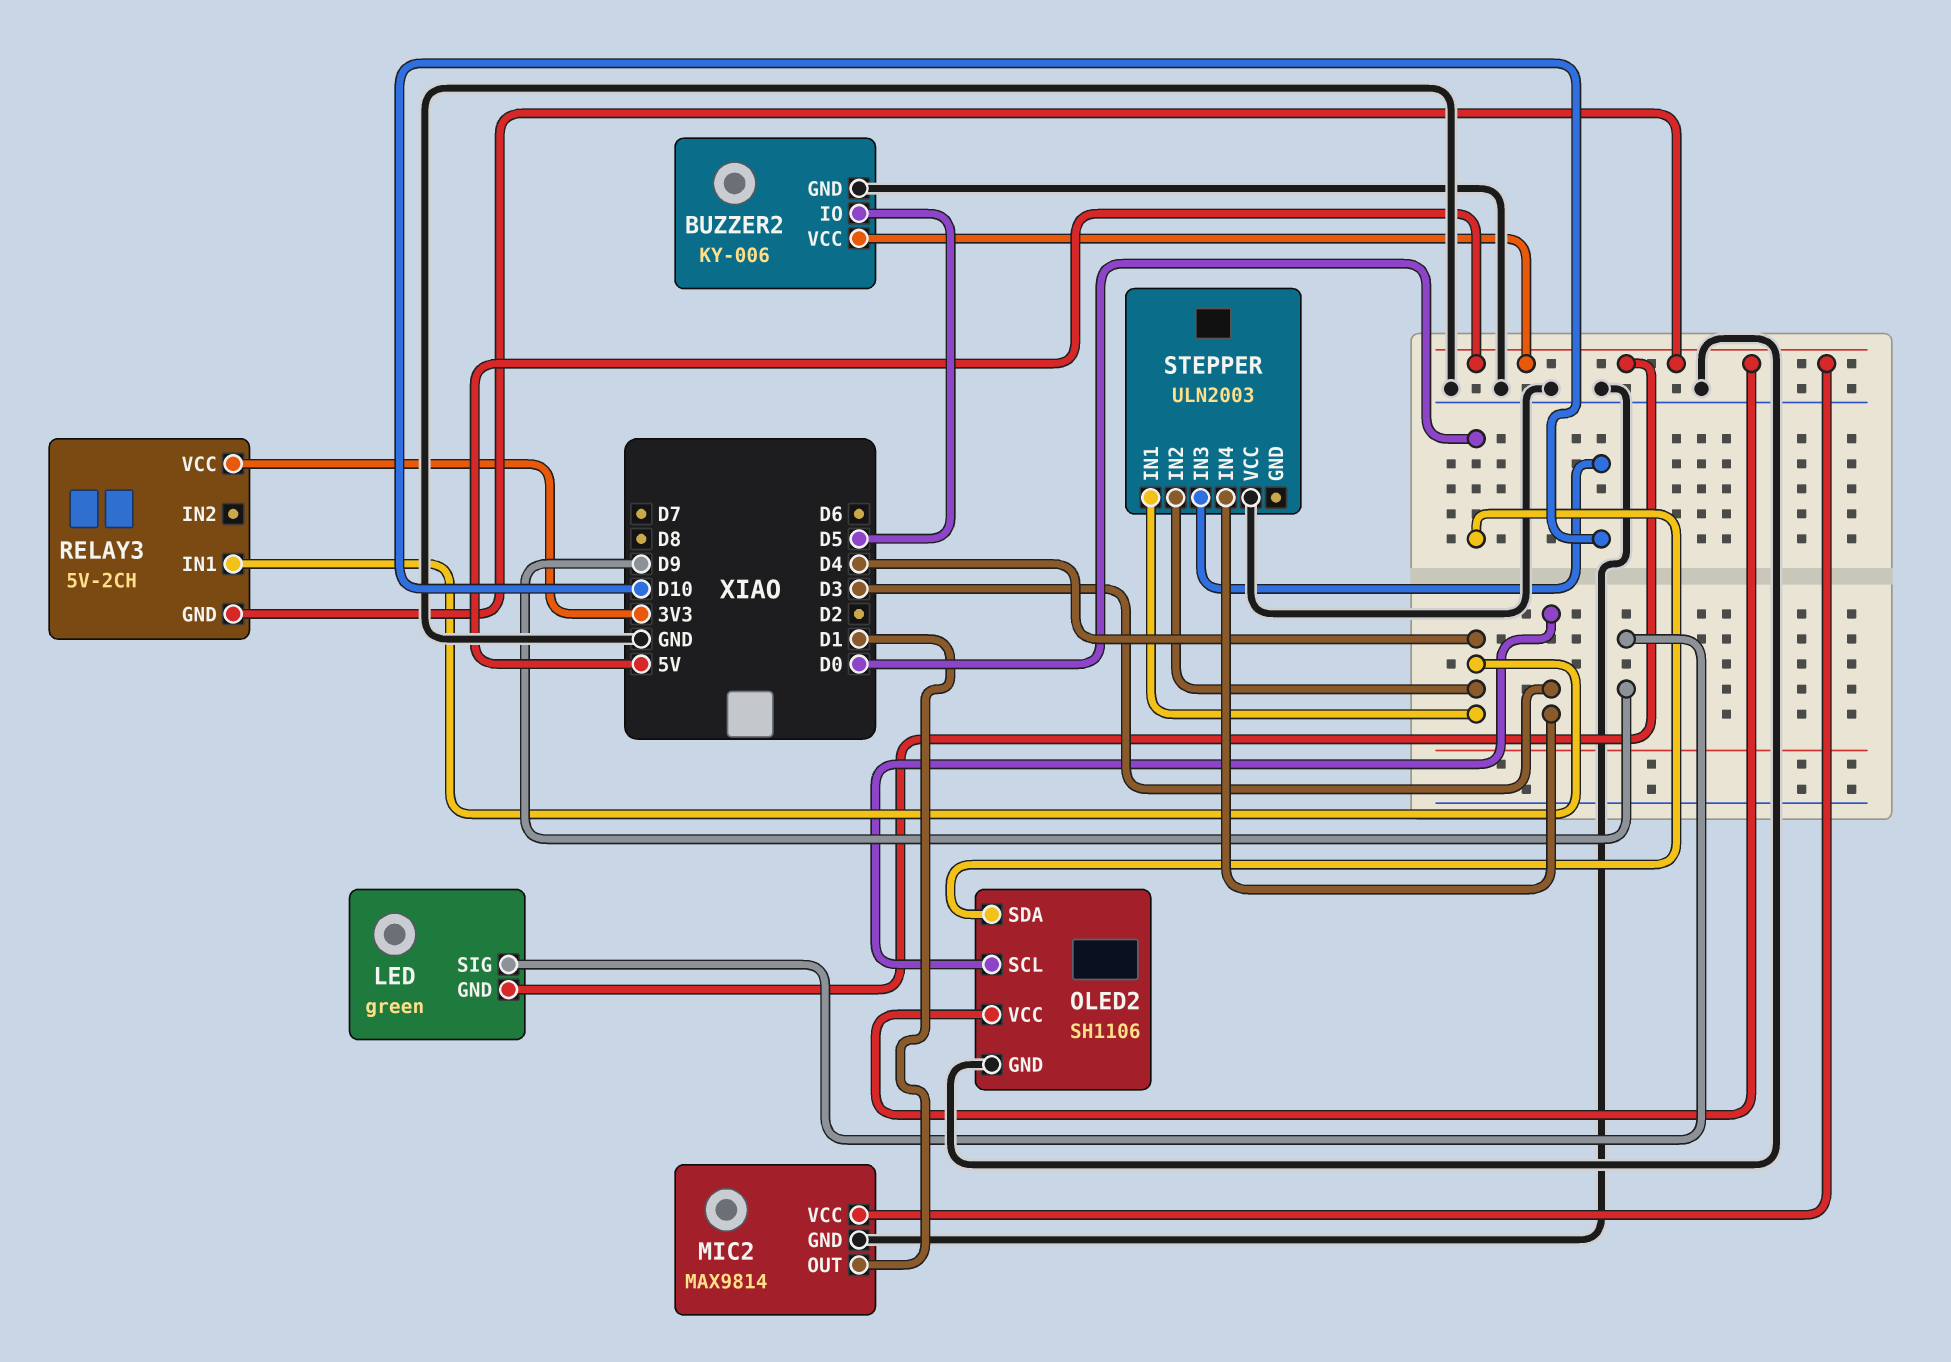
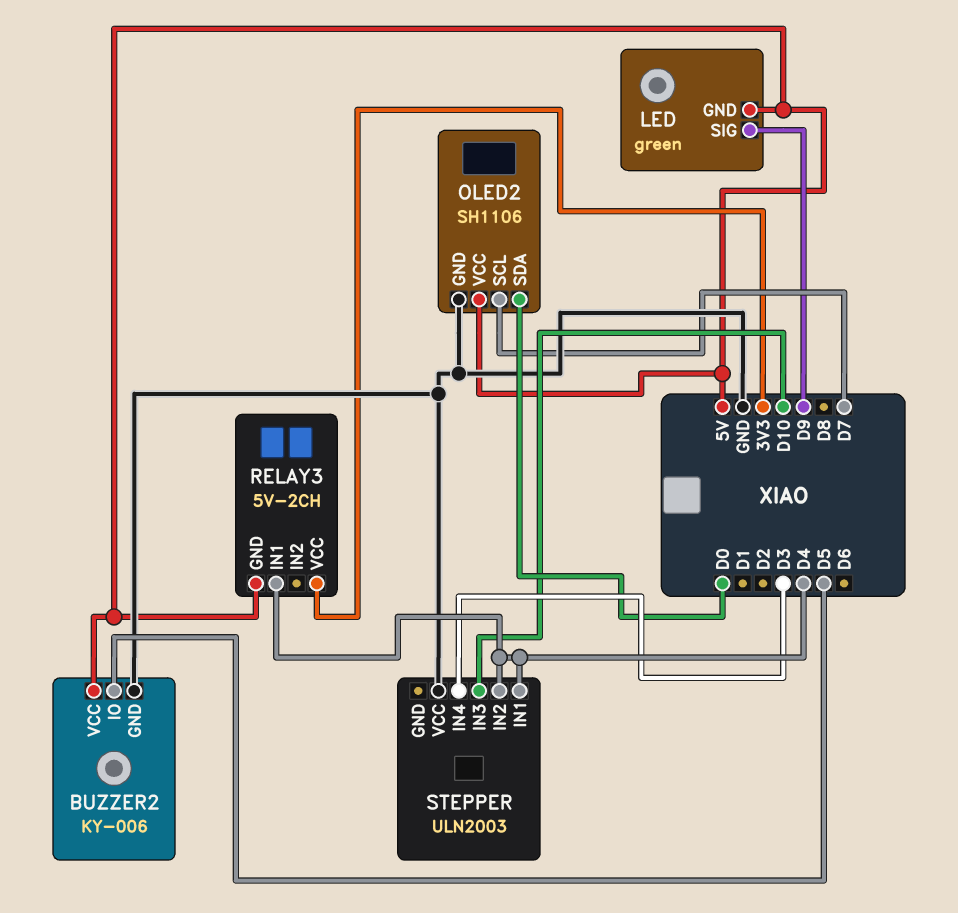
MIC2: MAX9814 -> none
MIC2 pin GND: GND -> none
MIC2 pin OUT: D1 -> none
MIC2 pin VCC: 5V -> none
OLED2 pin SCL: D3 -> D7

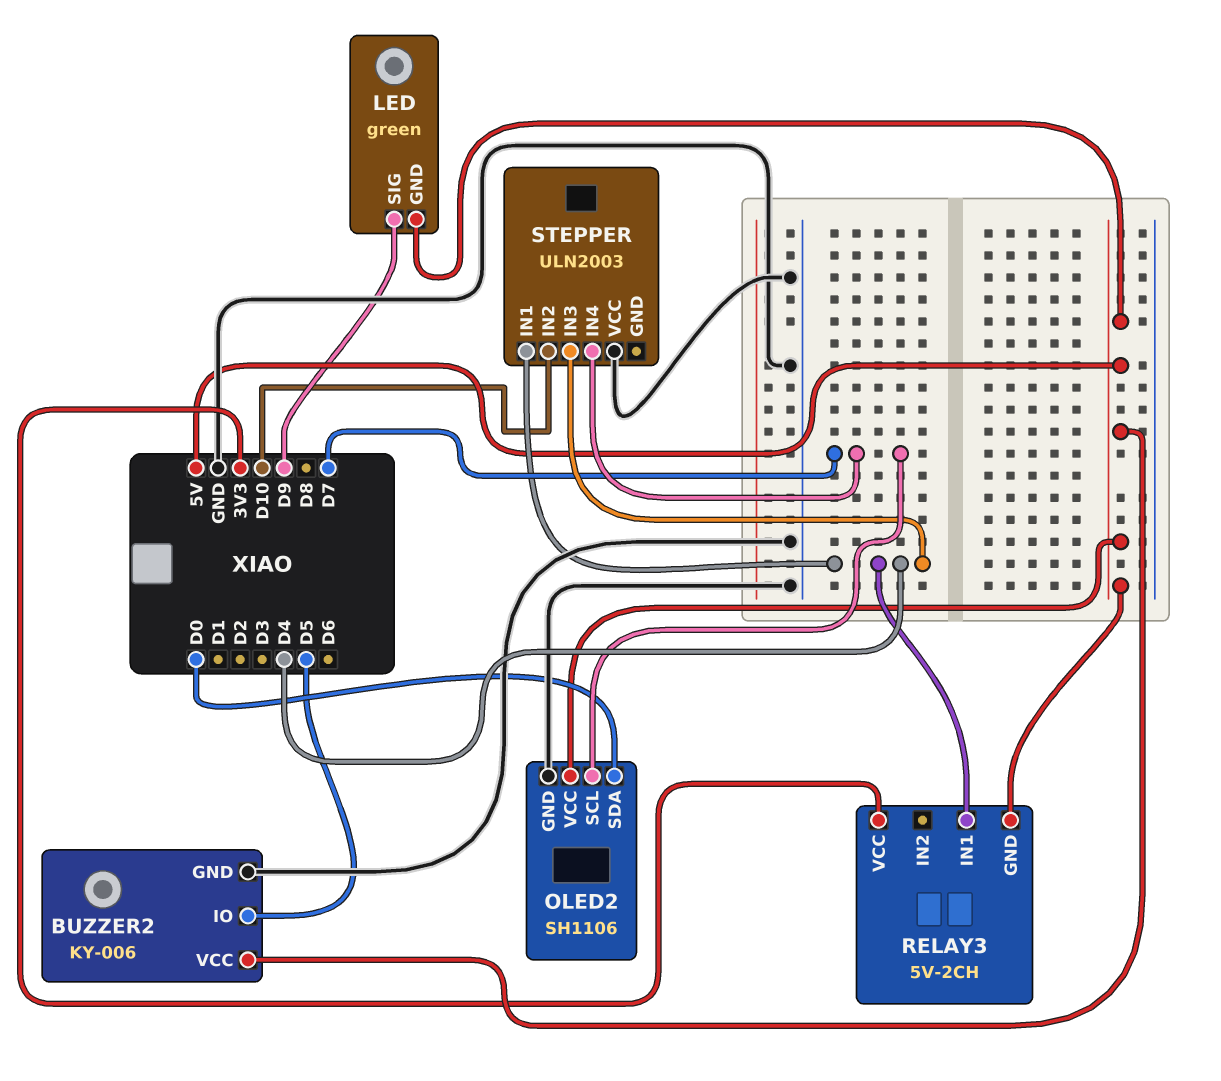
STEPPER pin IN2: D4 -> D10
STEPPER pin IN3: D10 -> D4
STEPPER pin IN4: D3 -> D7

